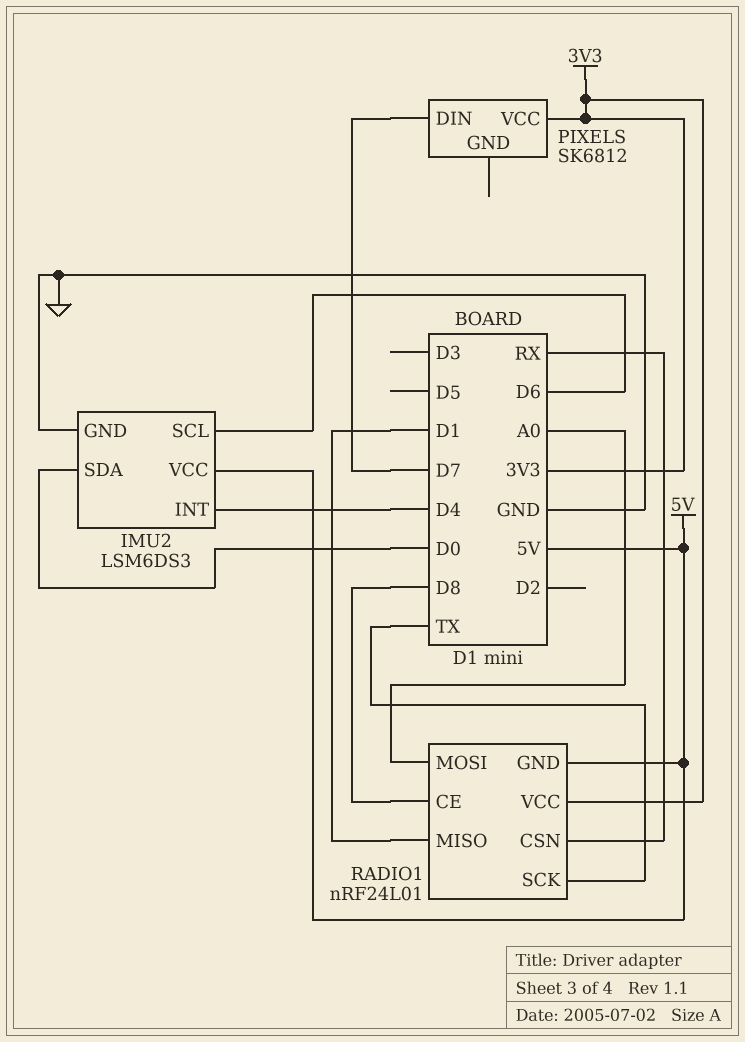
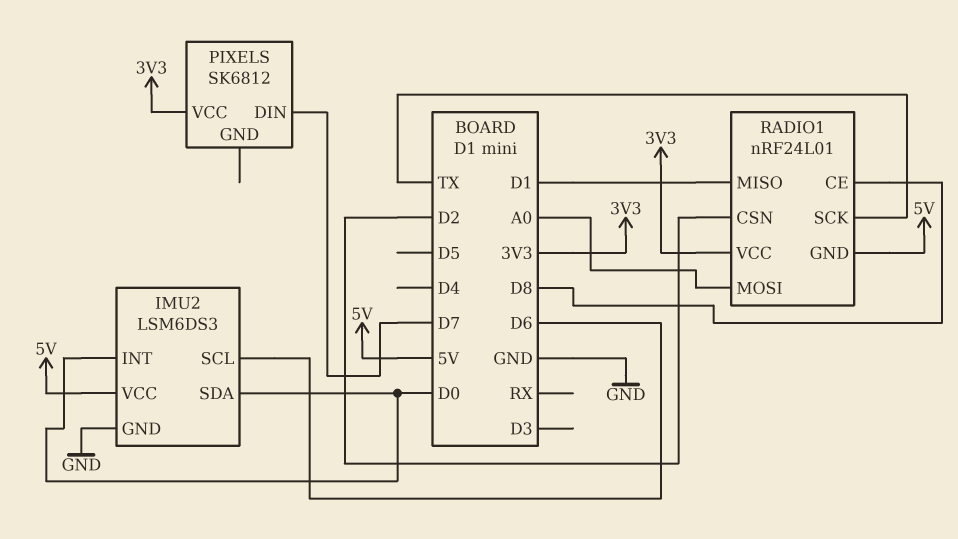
IMU2 pin INT: D4 -> D0
RADIO1 pin CSN: RX -> D2

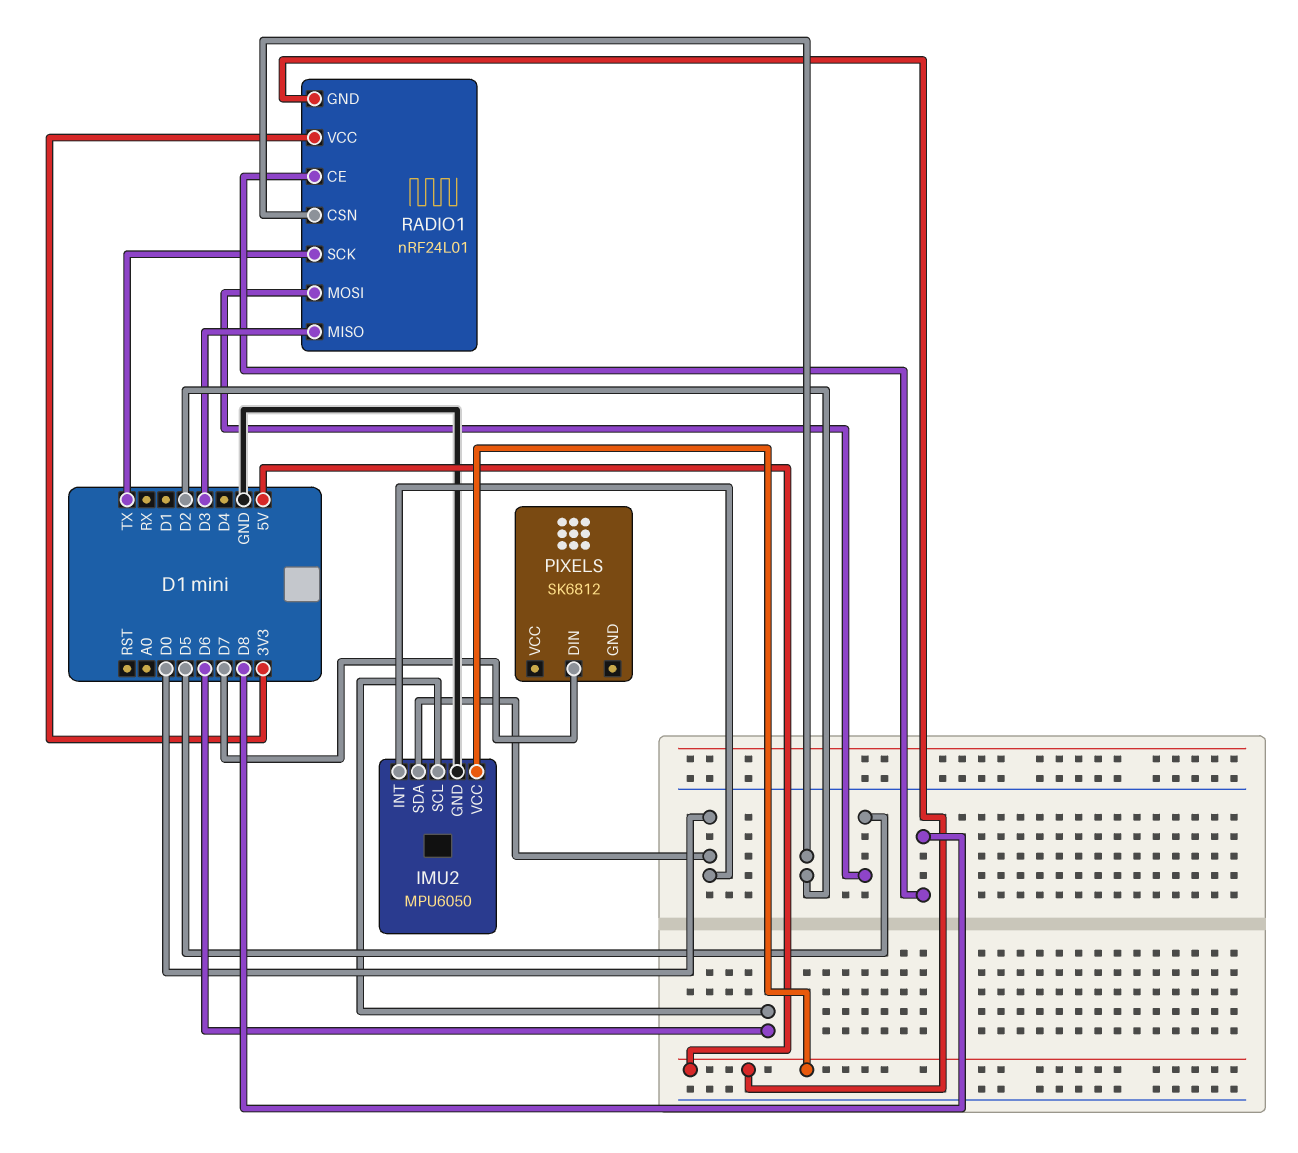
IMU2: LSM6DS3 -> MPU6050
PIXELS pin VCC: 3V3 -> none
RADIO1 pin MISO: D1 -> D3
RADIO1 pin MOSI: A0 -> D5

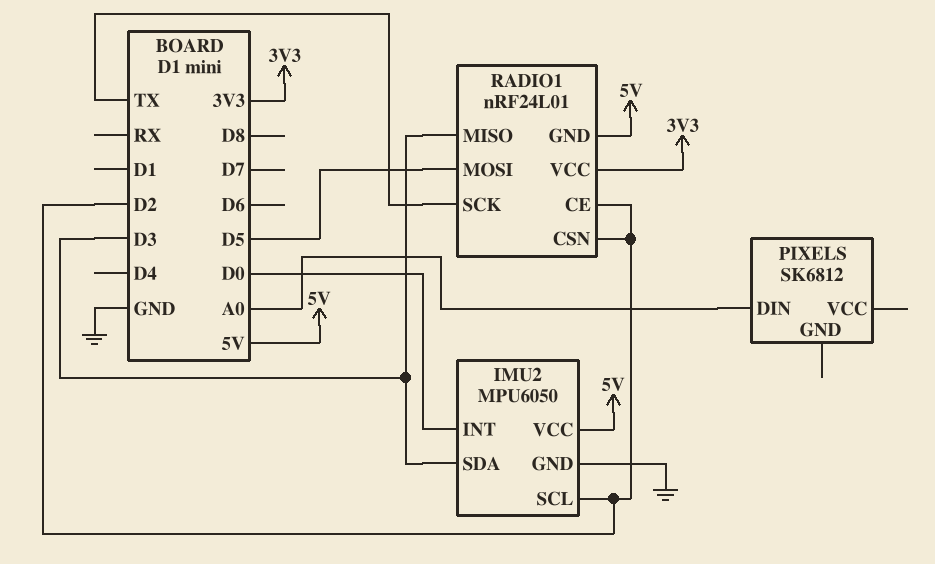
IMU2 pin SCL: D6 -> D2
IMU2 pin SDA: D0 -> D3
PIXELS pin DIN: D7 -> A0
RADIO1 pin CE: D8 -> D2

